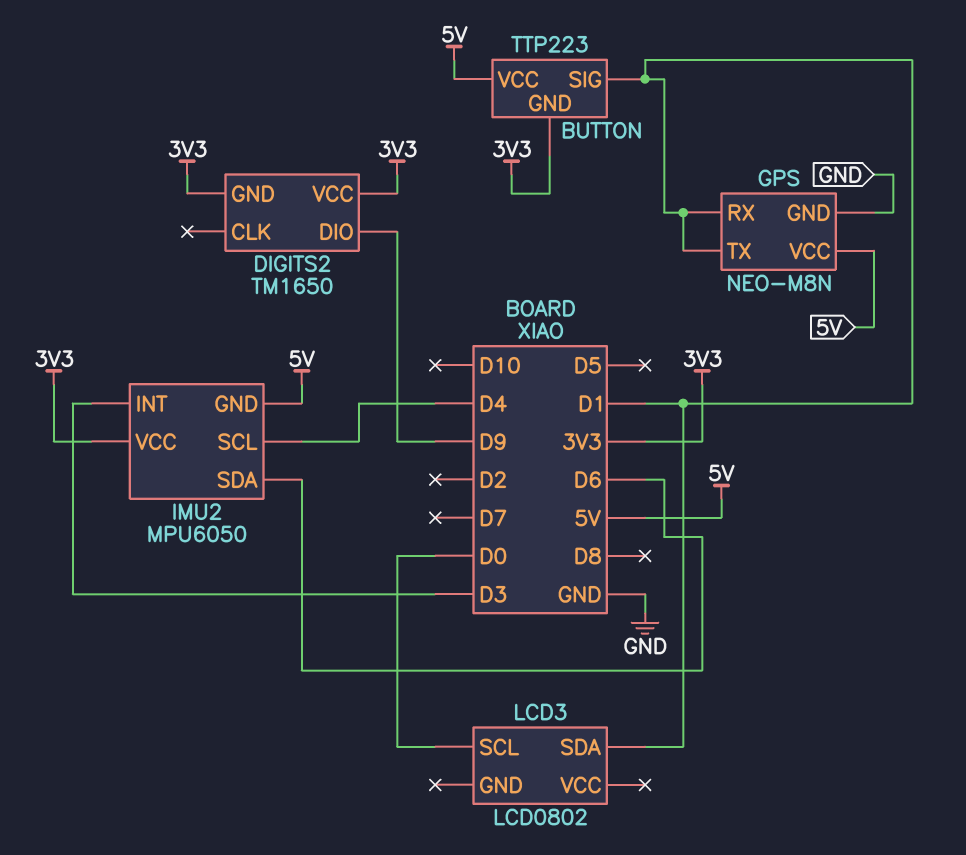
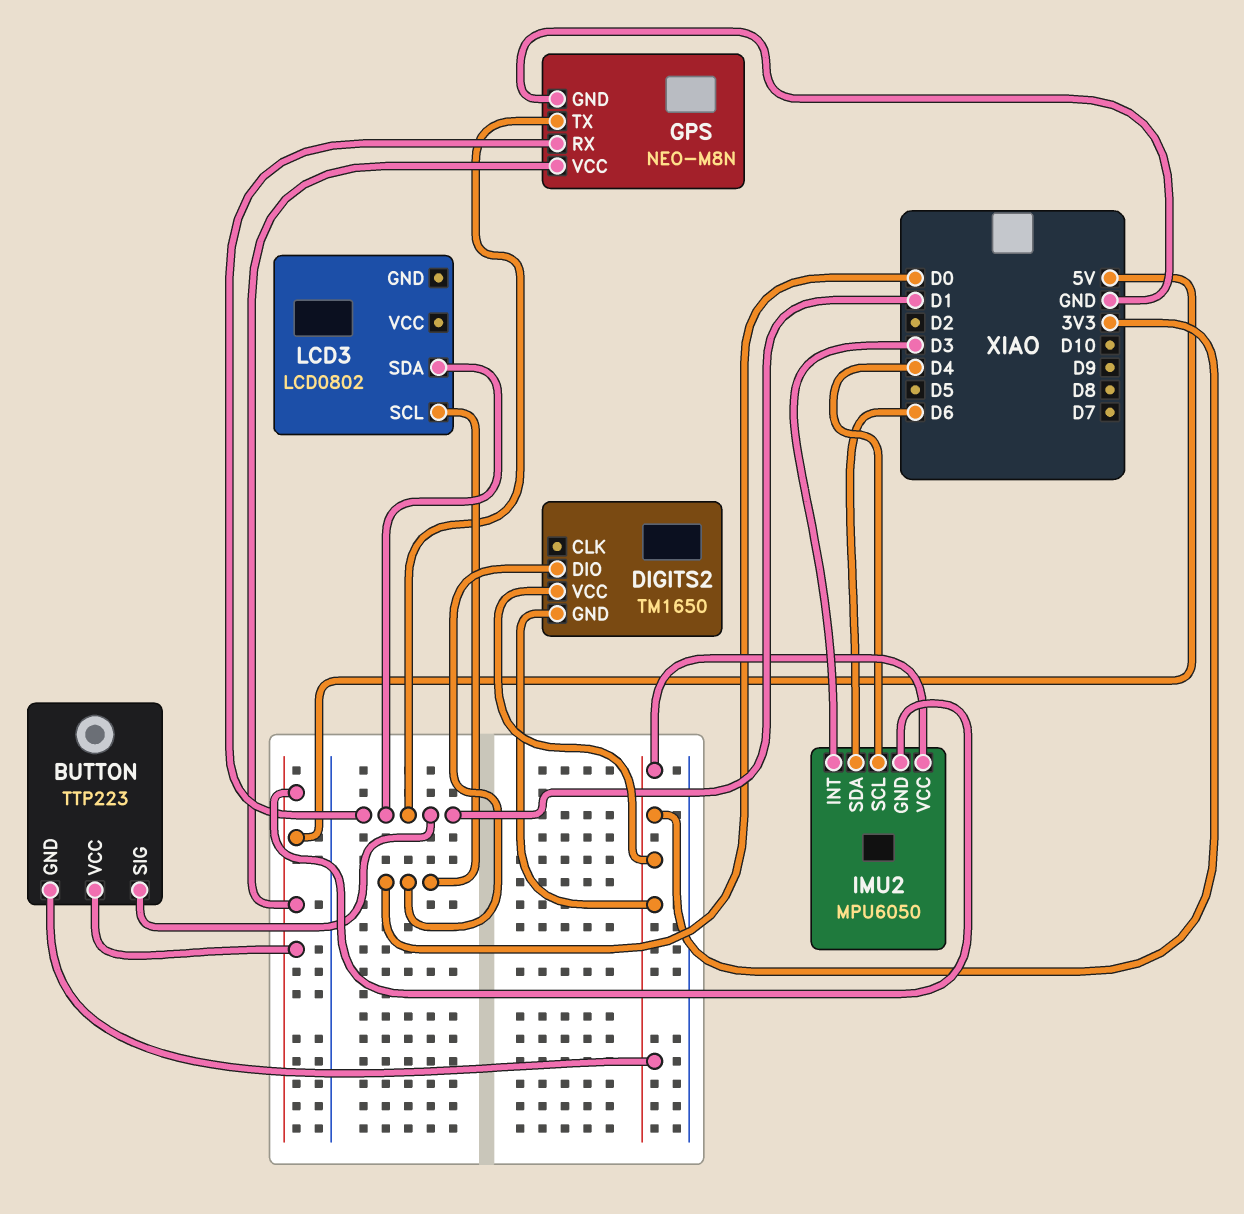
DIGITS2 pin DIO: D9 -> D0

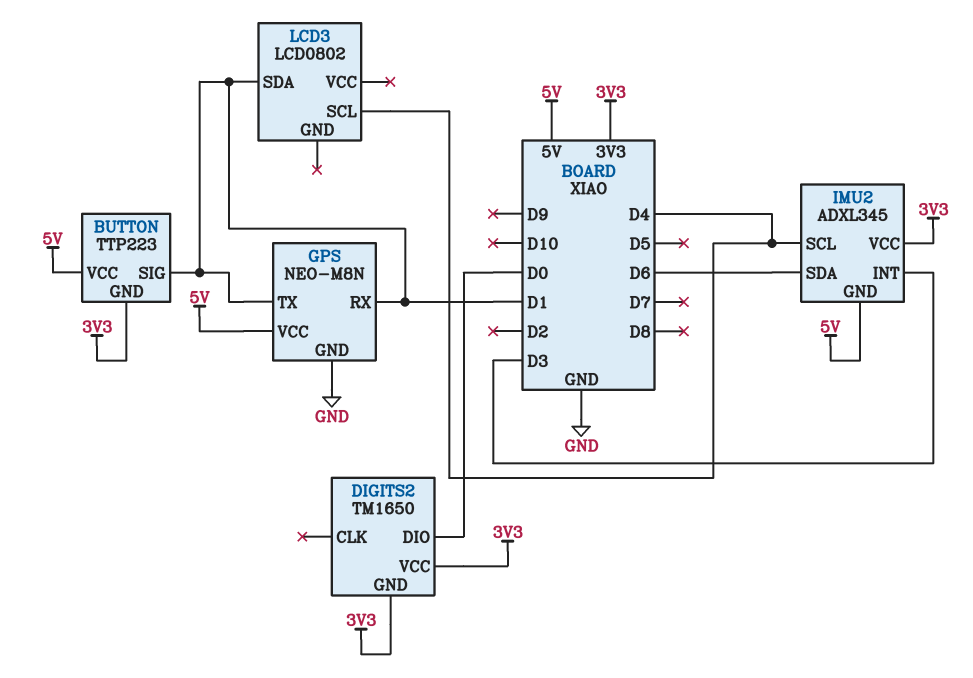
IMU2: MPU6050 -> ADXL345
LCD3 pin SCL: D0 -> D4

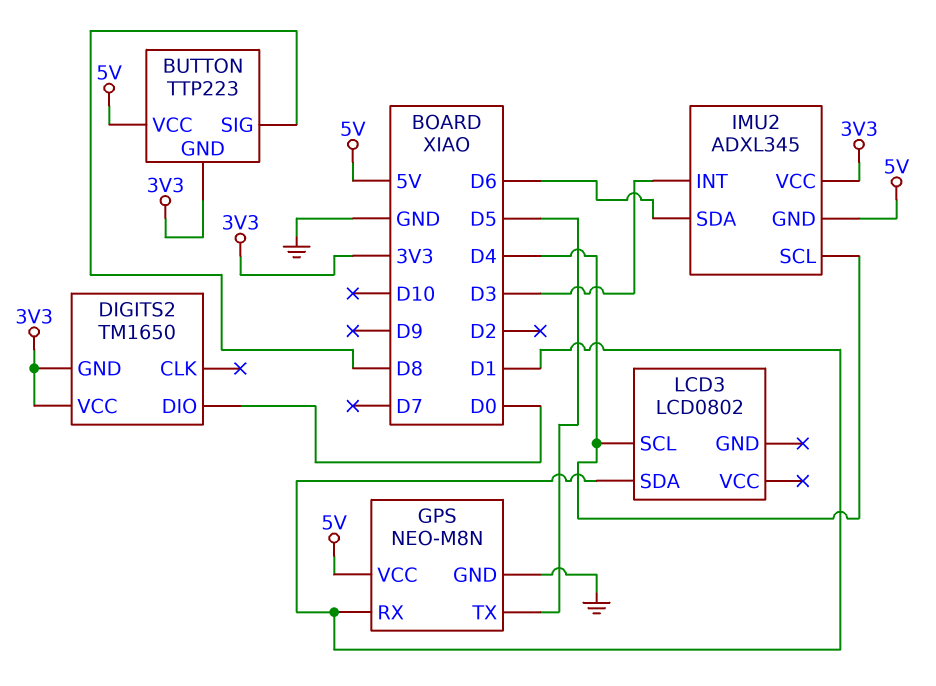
BUTTON pin SIG: D1 -> D8
GPS pin TX: D1 -> D5

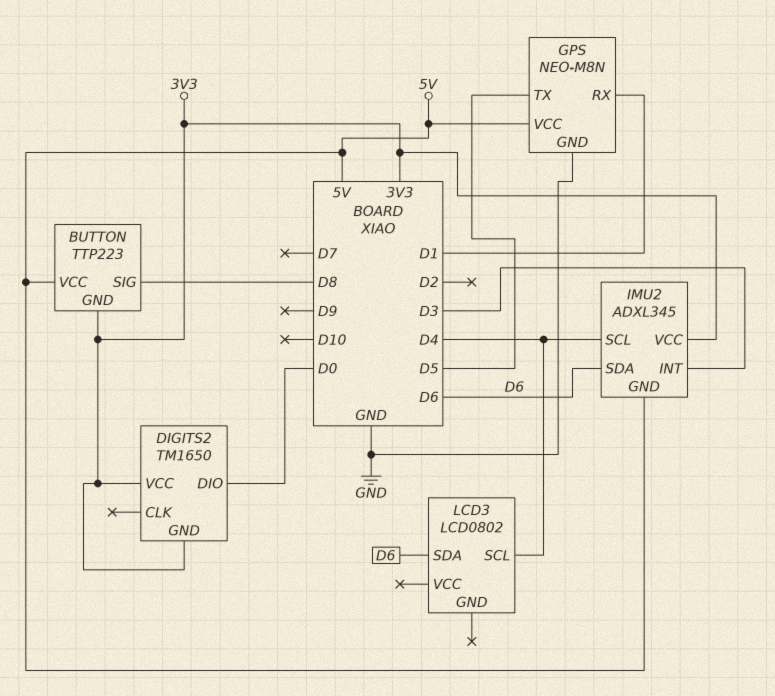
LCD3 pin SDA: D1 -> D6

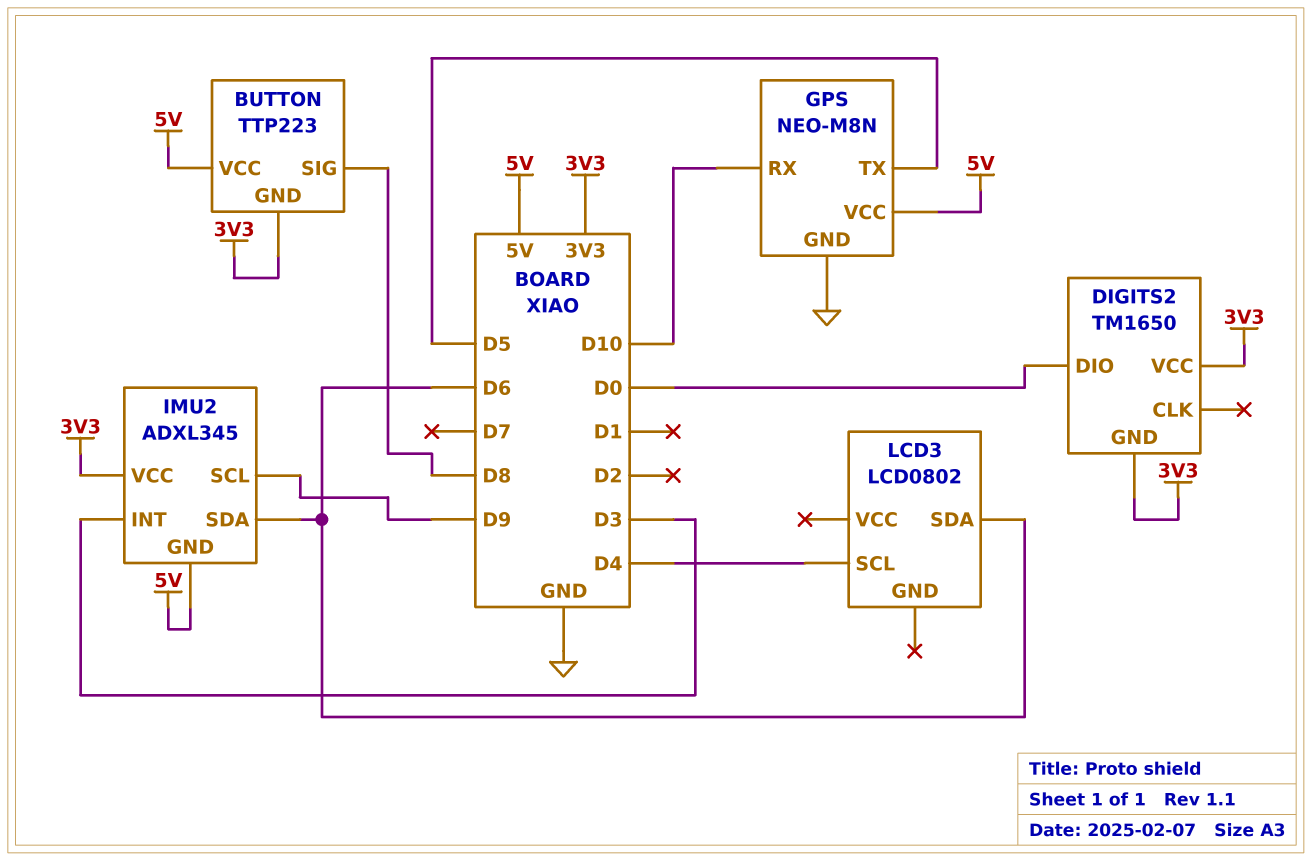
GPS pin RX: D1 -> D10
IMU2 pin SCL: D4 -> D9

